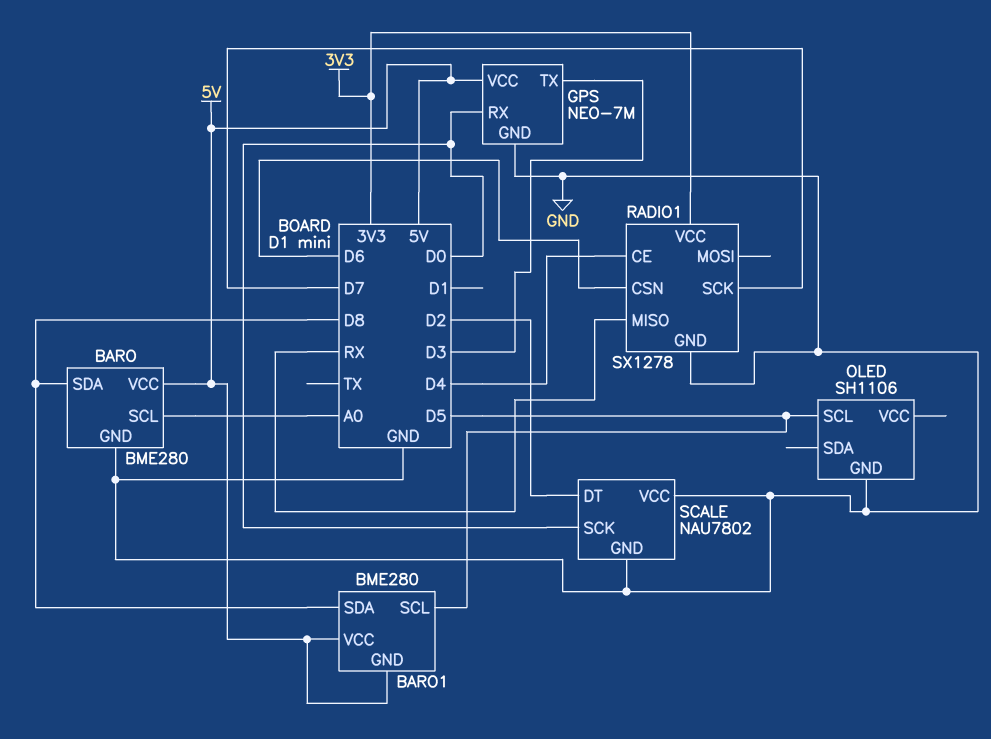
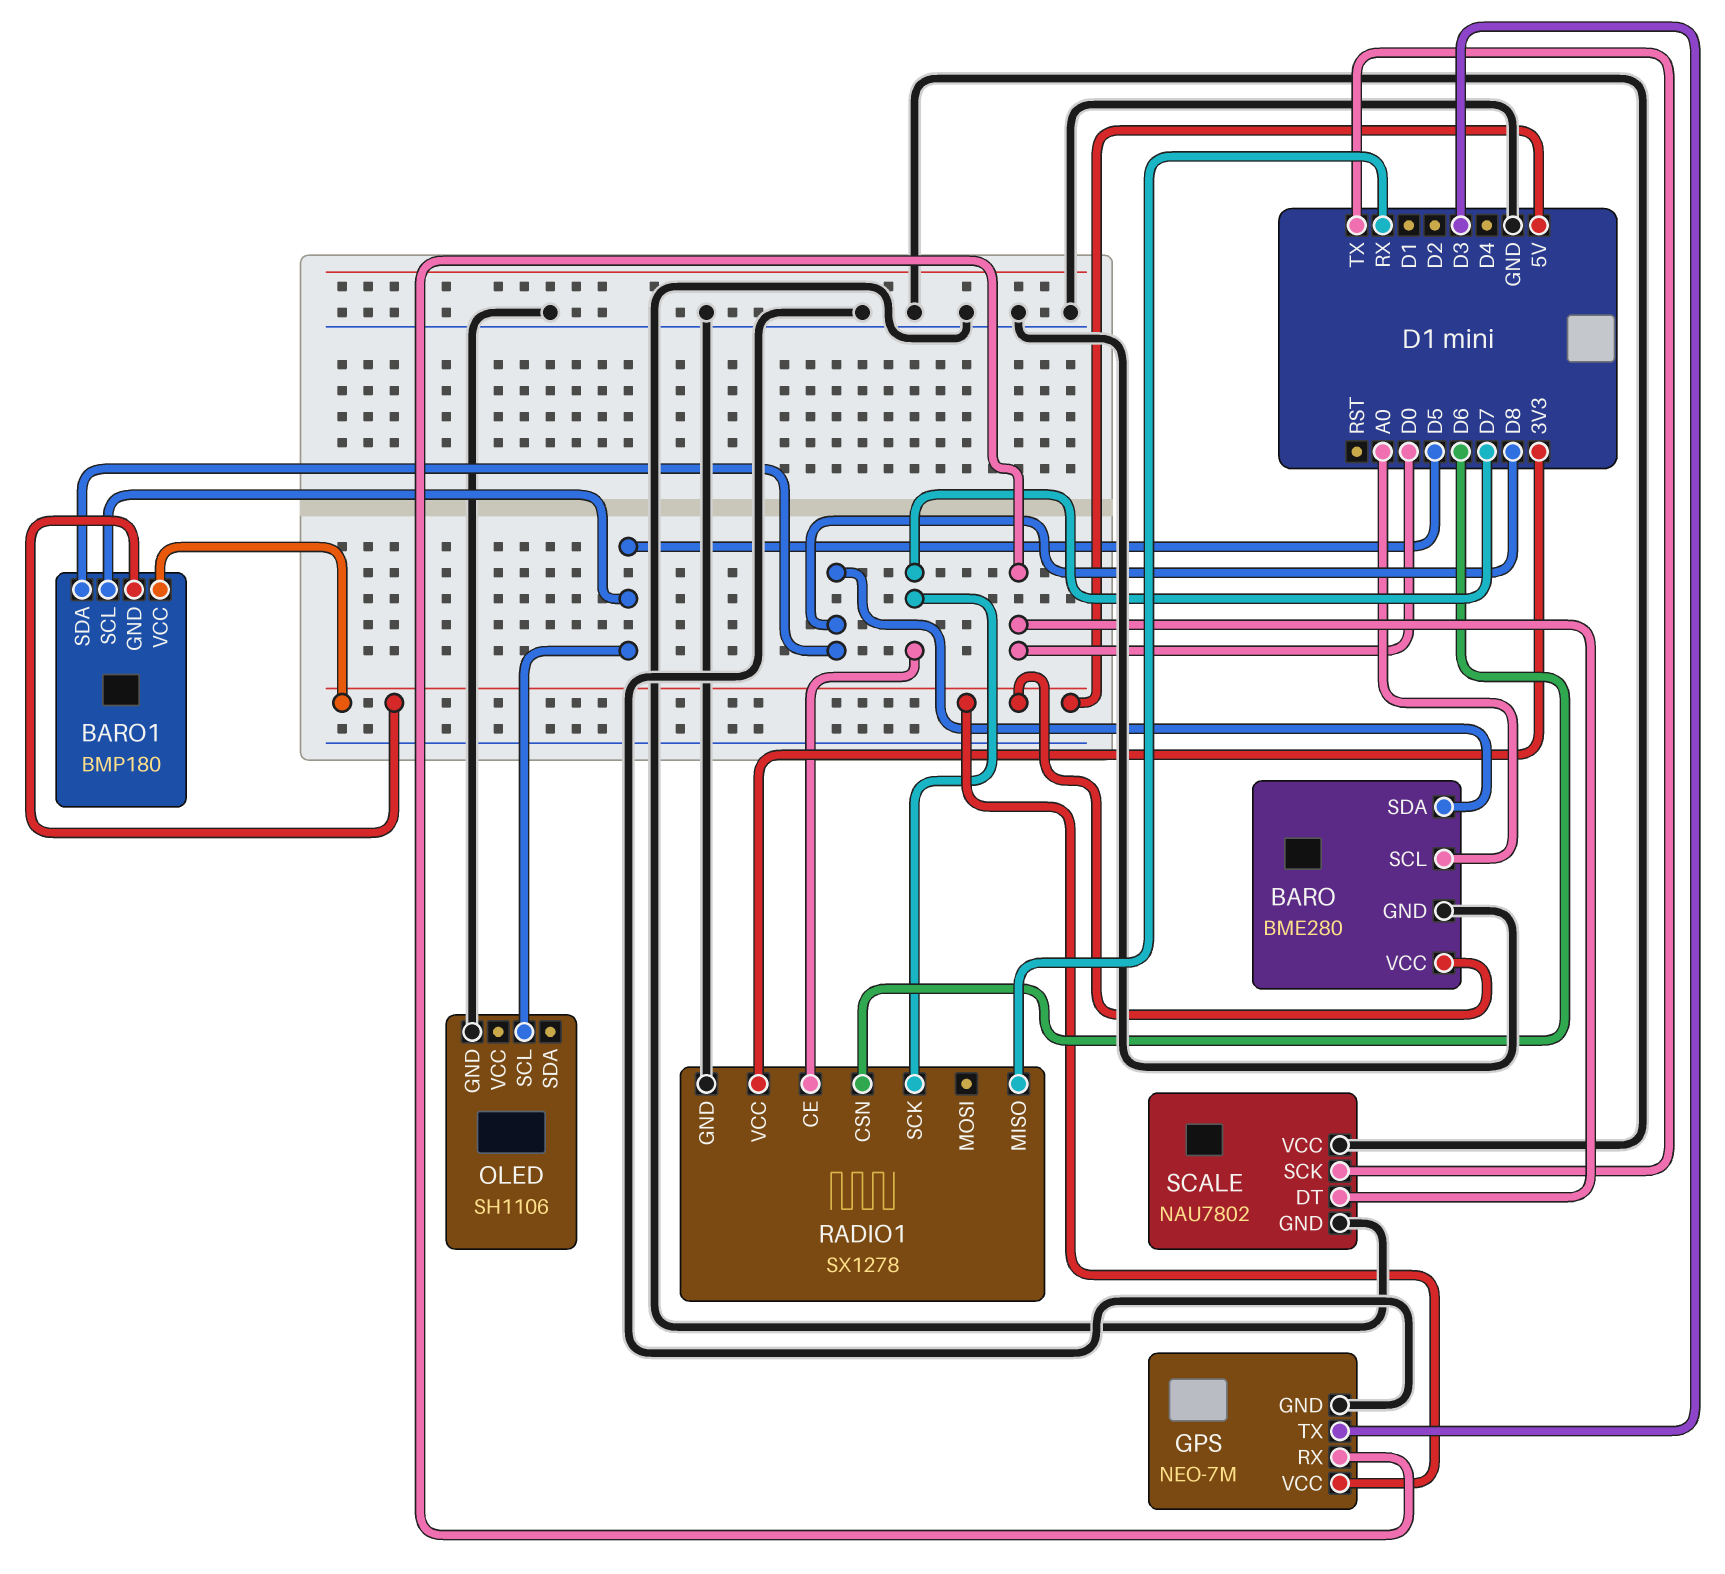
BARO1: BME280 -> BMP180
RADIO1 pin CE: D4 -> D7
SCALE pin DT: D2 -> D0
SCALE pin SCK: D0 -> TX

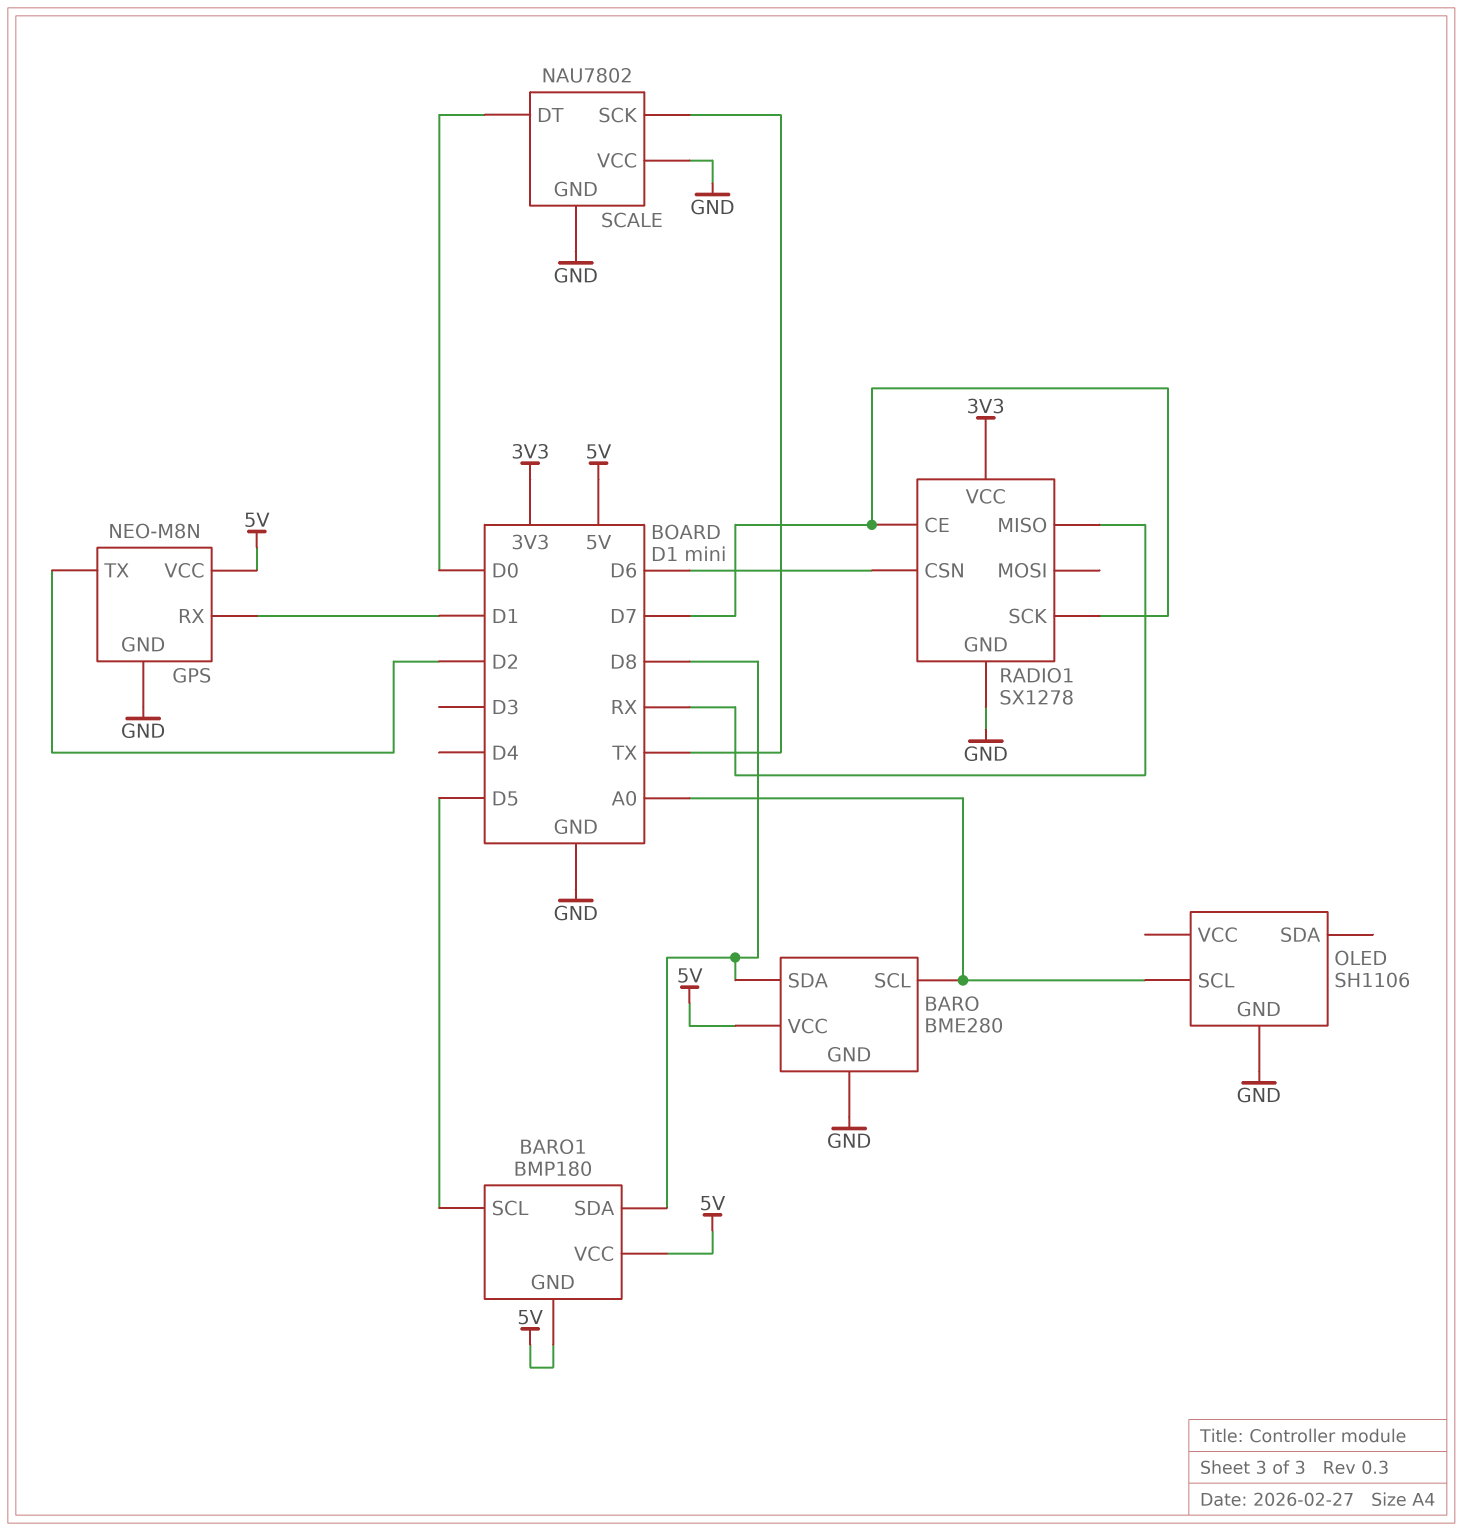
GPS: NEO-7M -> NEO-M8N
GPS pin RX: D0 -> D1
GPS pin TX: D3 -> D2
OLED pin SCL: D5 -> A0

